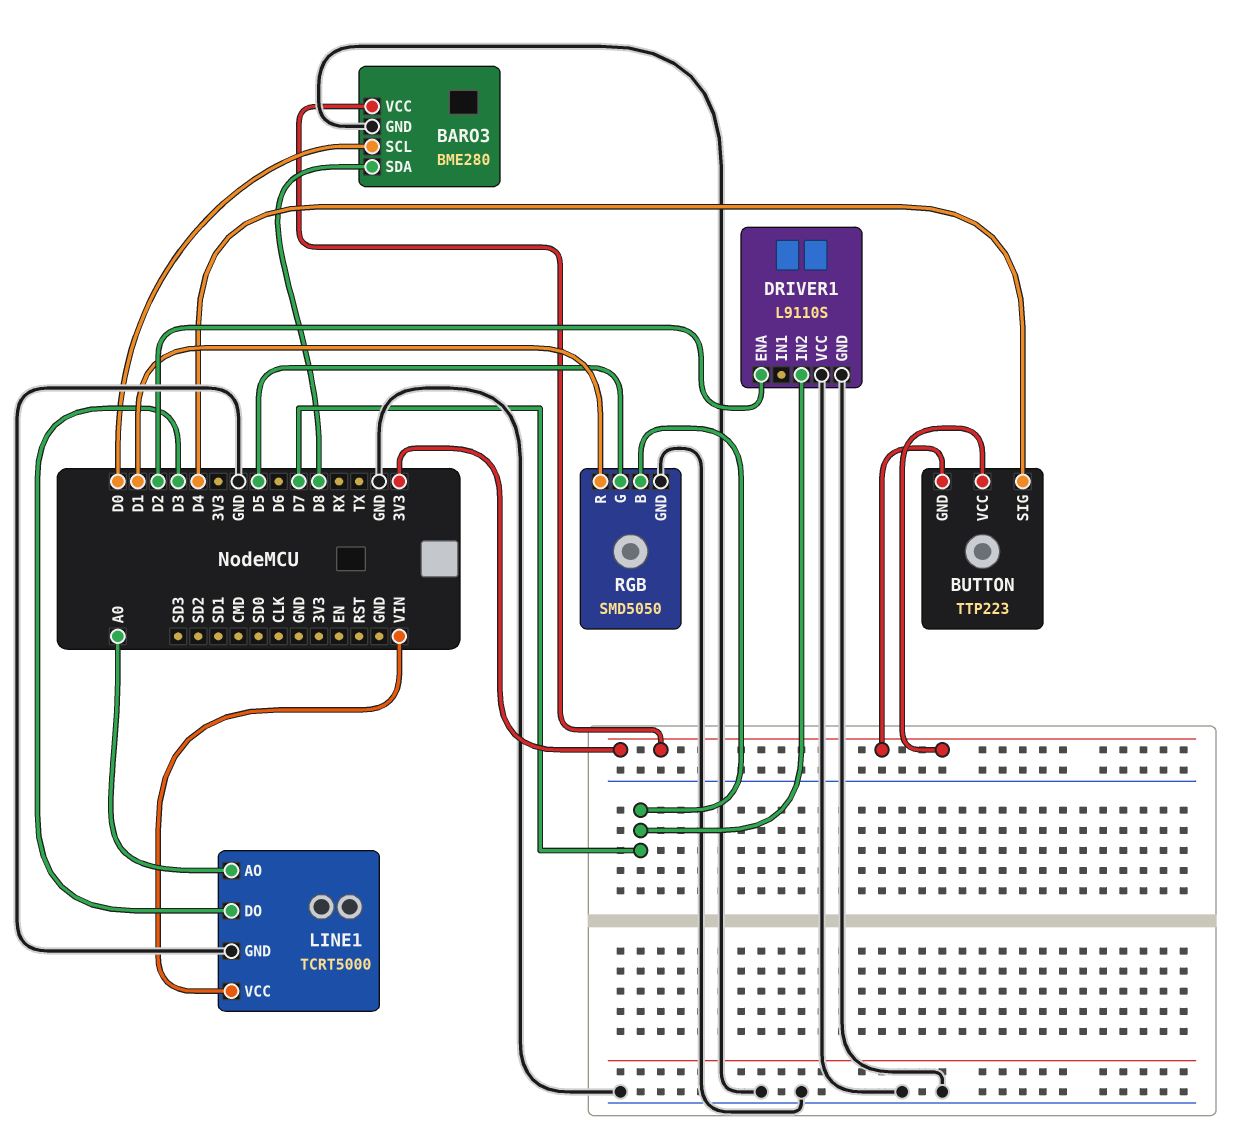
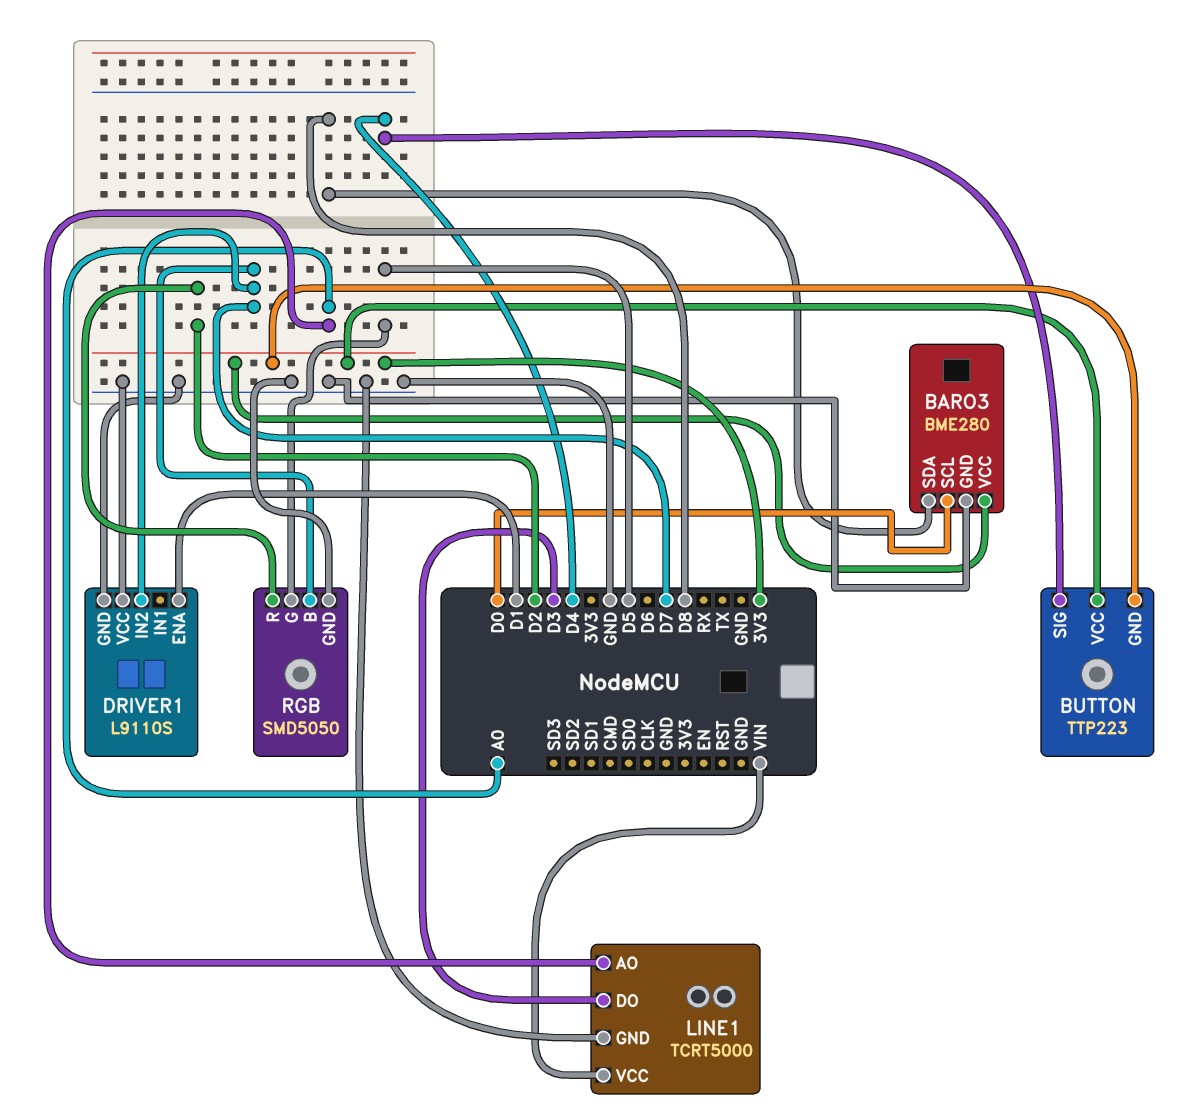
DRIVER1 pin ENA: D2 -> D1
RGB pin R: D1 -> D2

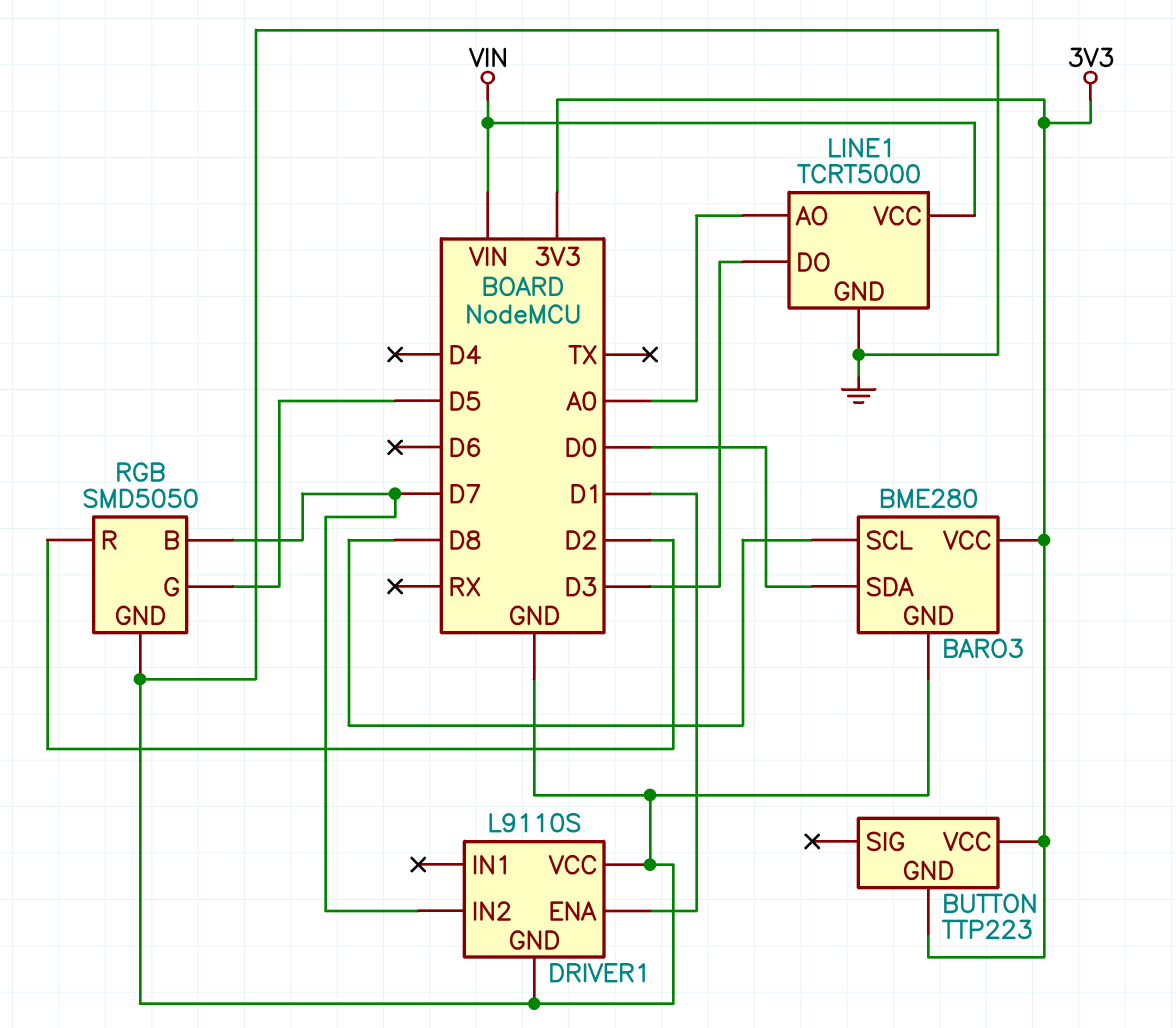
BARO3 pin SCL: D0 -> D8
BARO3 pin SDA: D8 -> D0
BUTTON pin SIG: D4 -> none

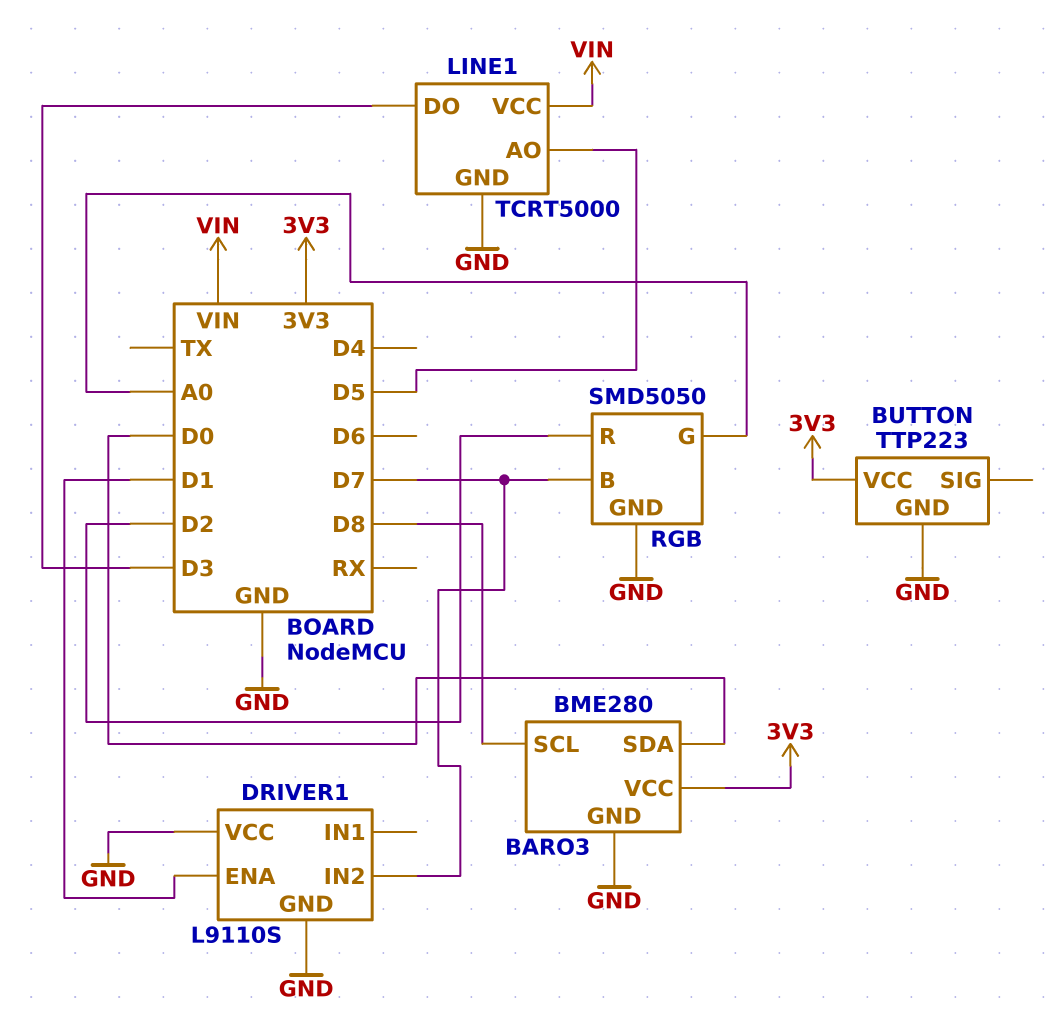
BUTTON pin GND: 3V3 -> GND
LINE1 pin AO: A0 -> D5
RGB pin G: D5 -> A0

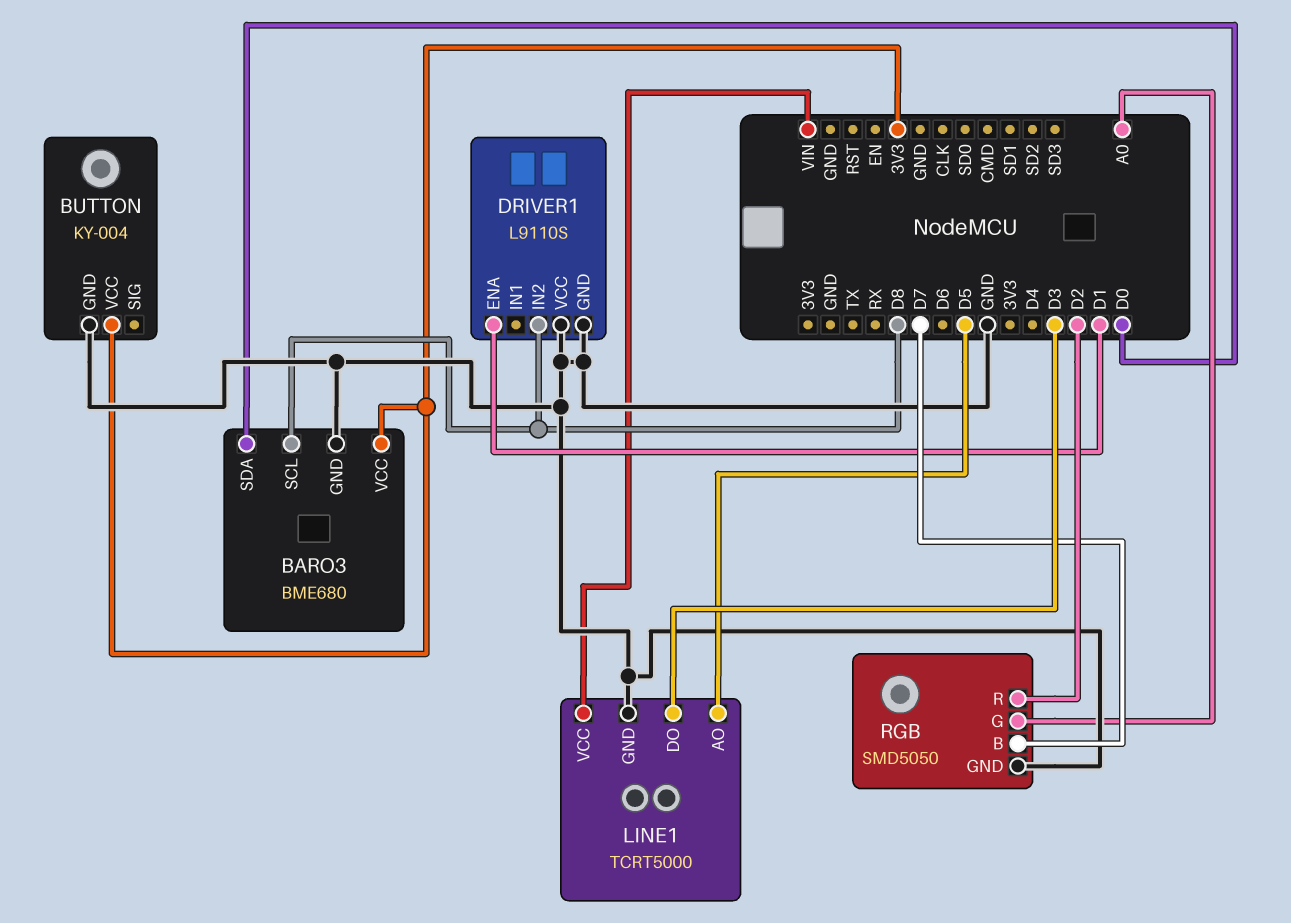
BARO3: BME280 -> BME680
BUTTON: TTP223 -> KY-004
DRIVER1 pin IN2: D7 -> D8

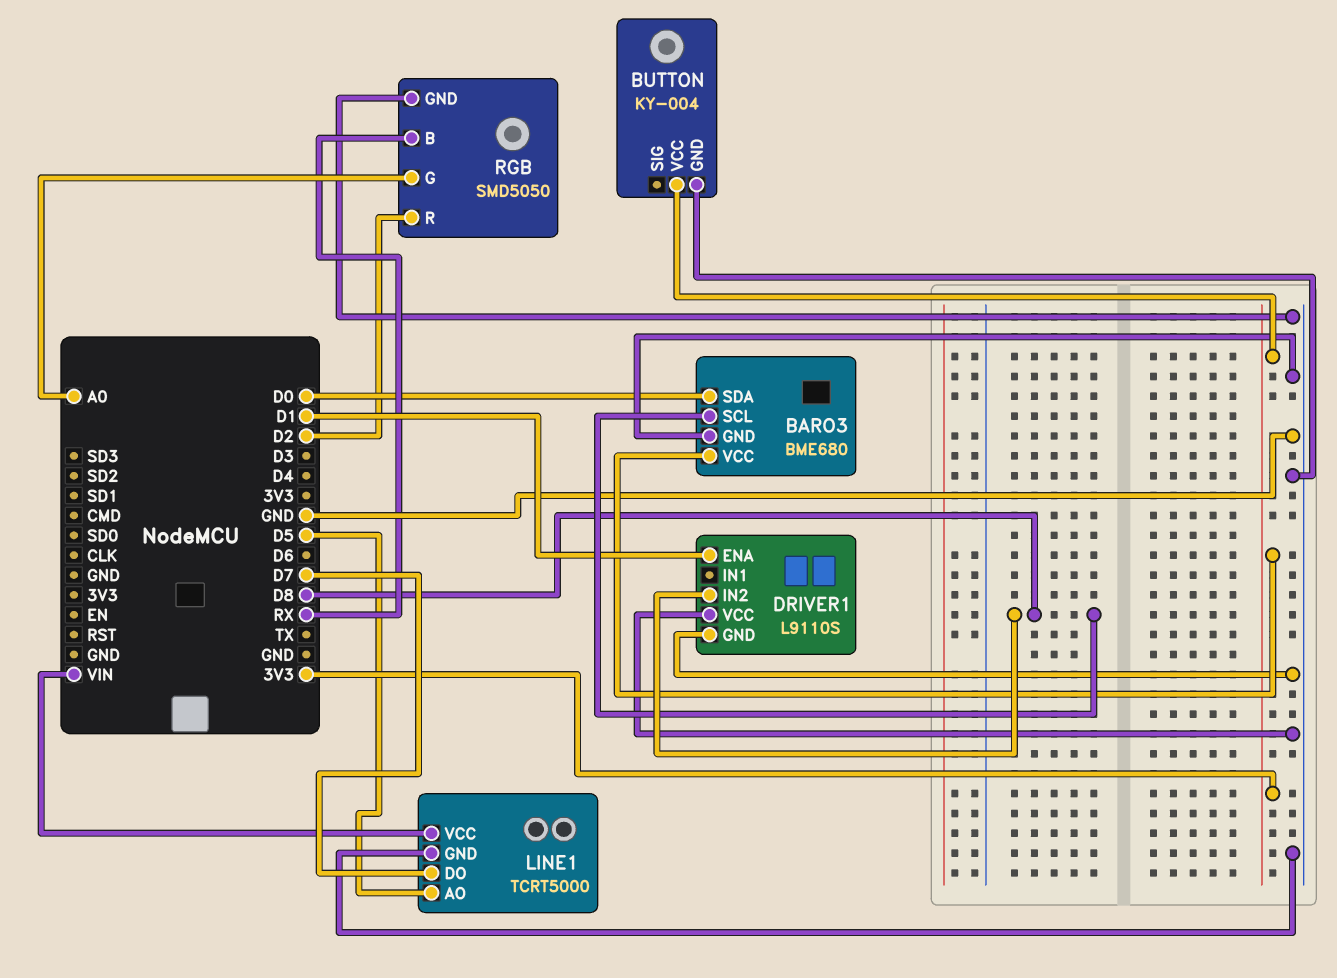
LINE1 pin DO: D3 -> D7
RGB pin B: D7 -> RX

